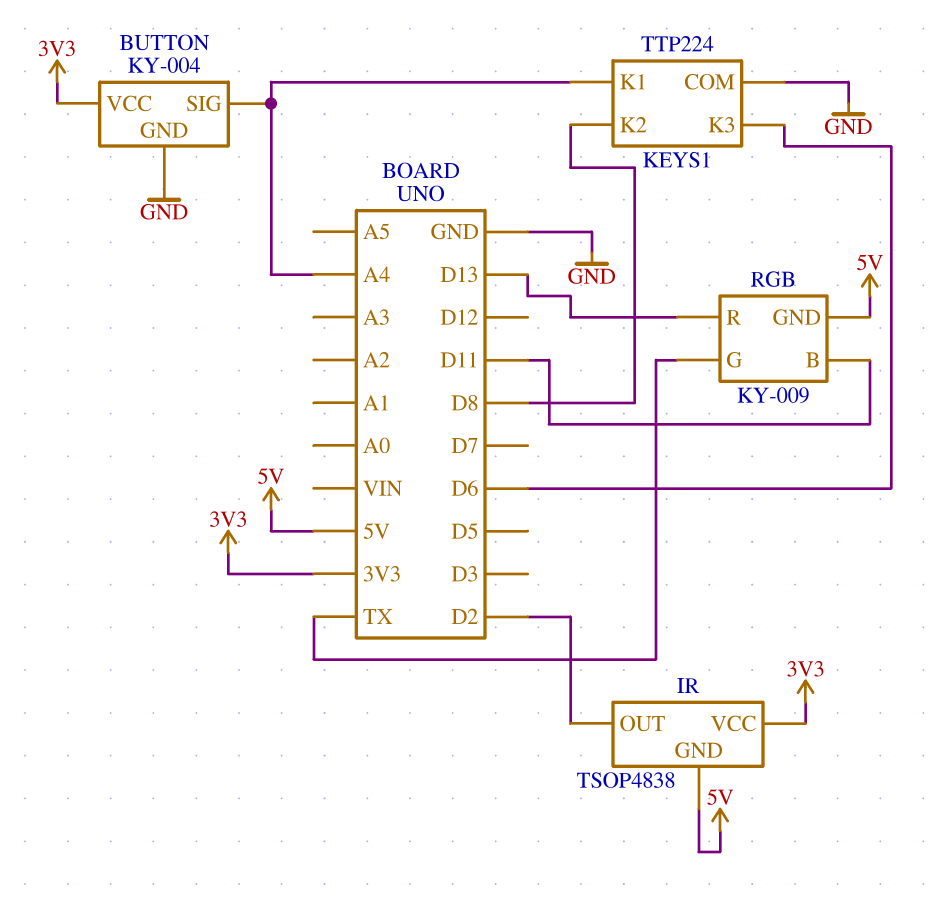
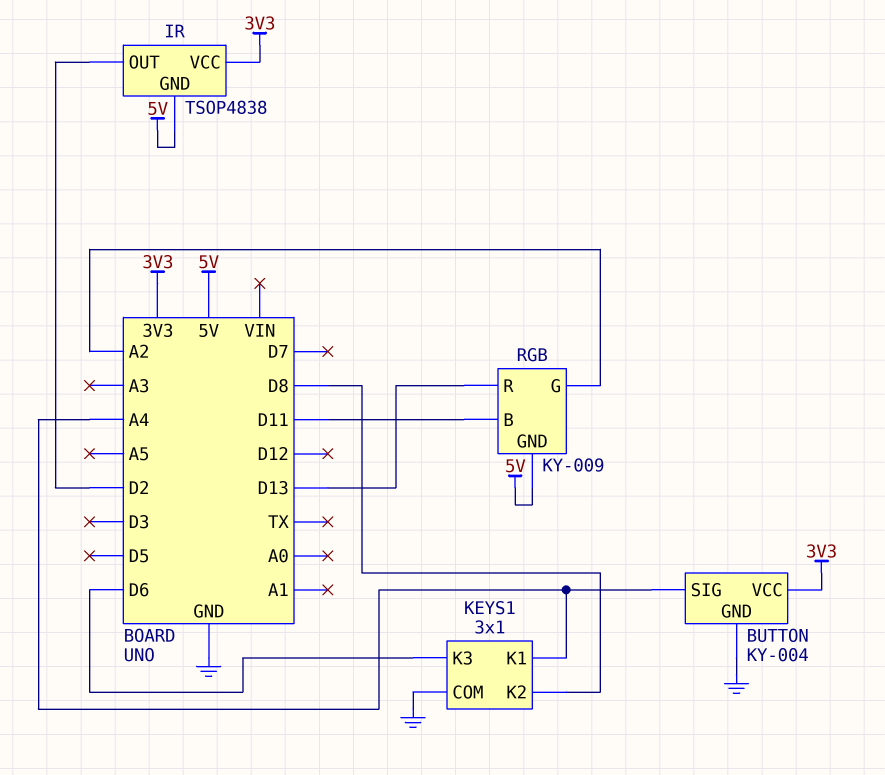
KEYS1: TTP224 -> 3x1
RGB pin G: TX -> A2

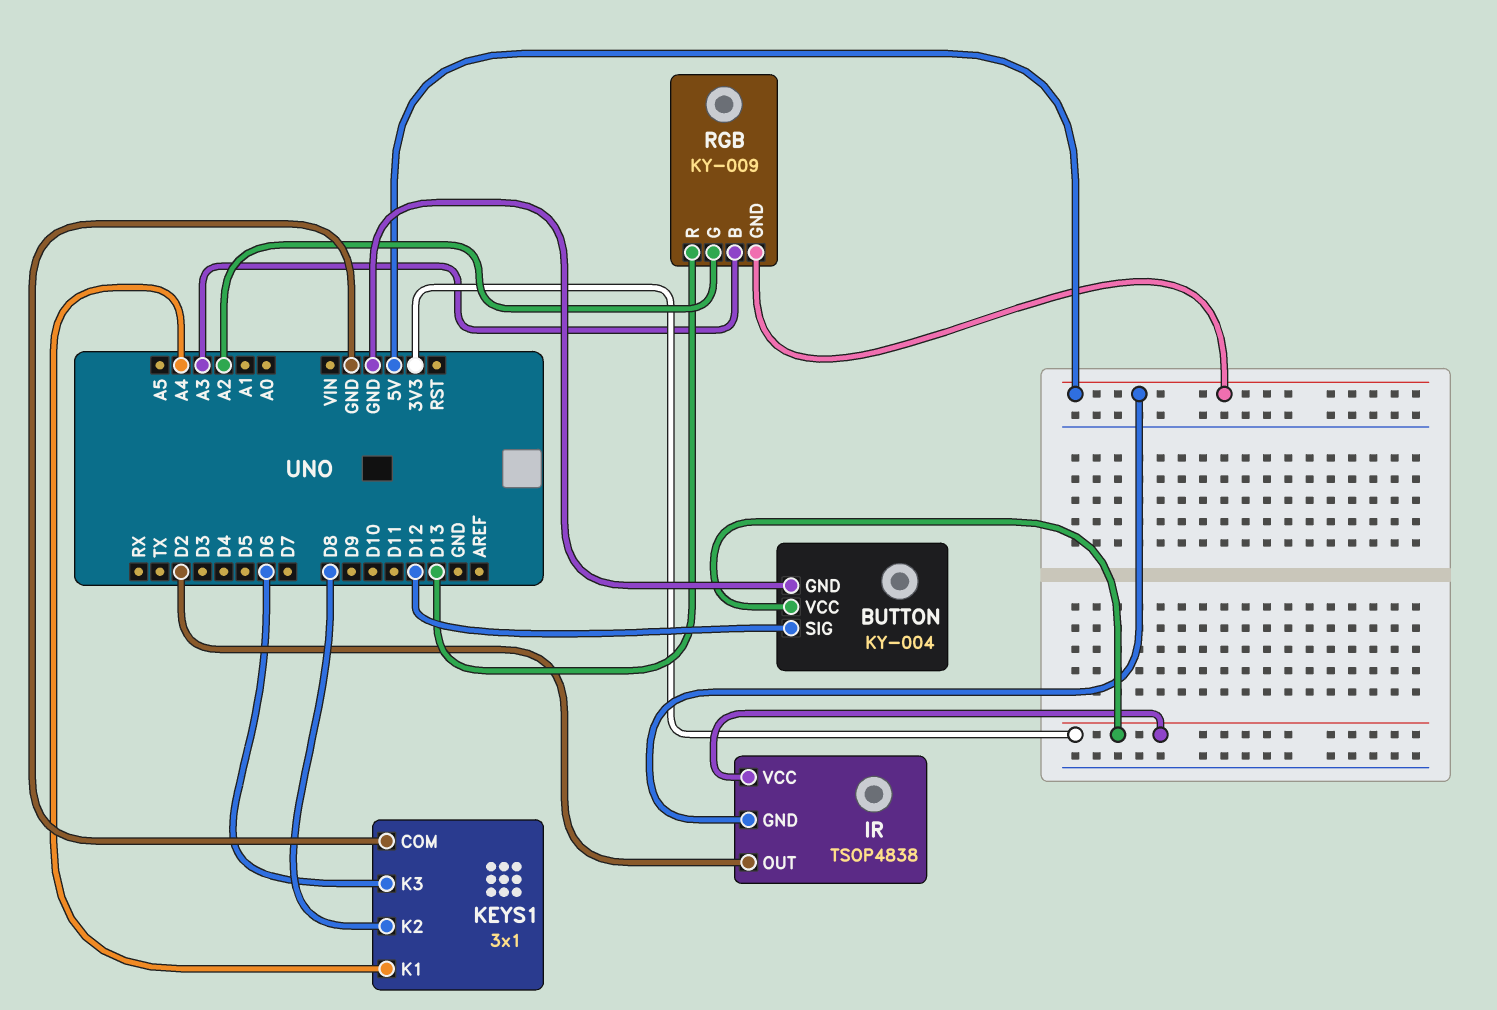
BUTTON pin SIG: A4 -> D12
RGB pin B: D11 -> A3

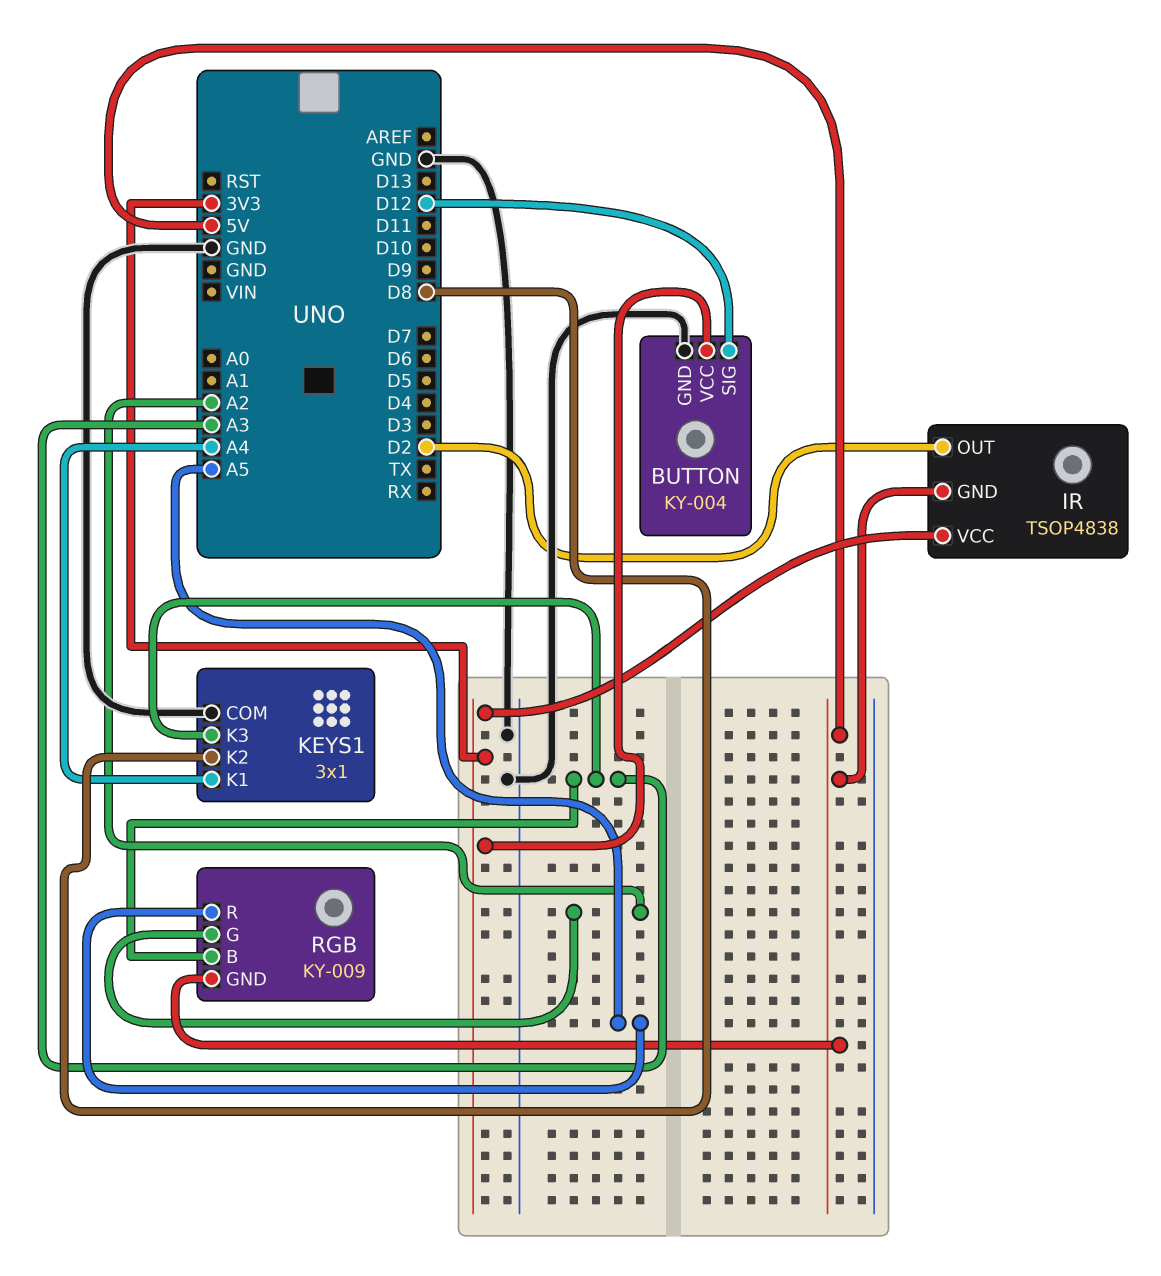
KEYS1 pin K3: D6 -> A3
RGB pin R: D13 -> A5

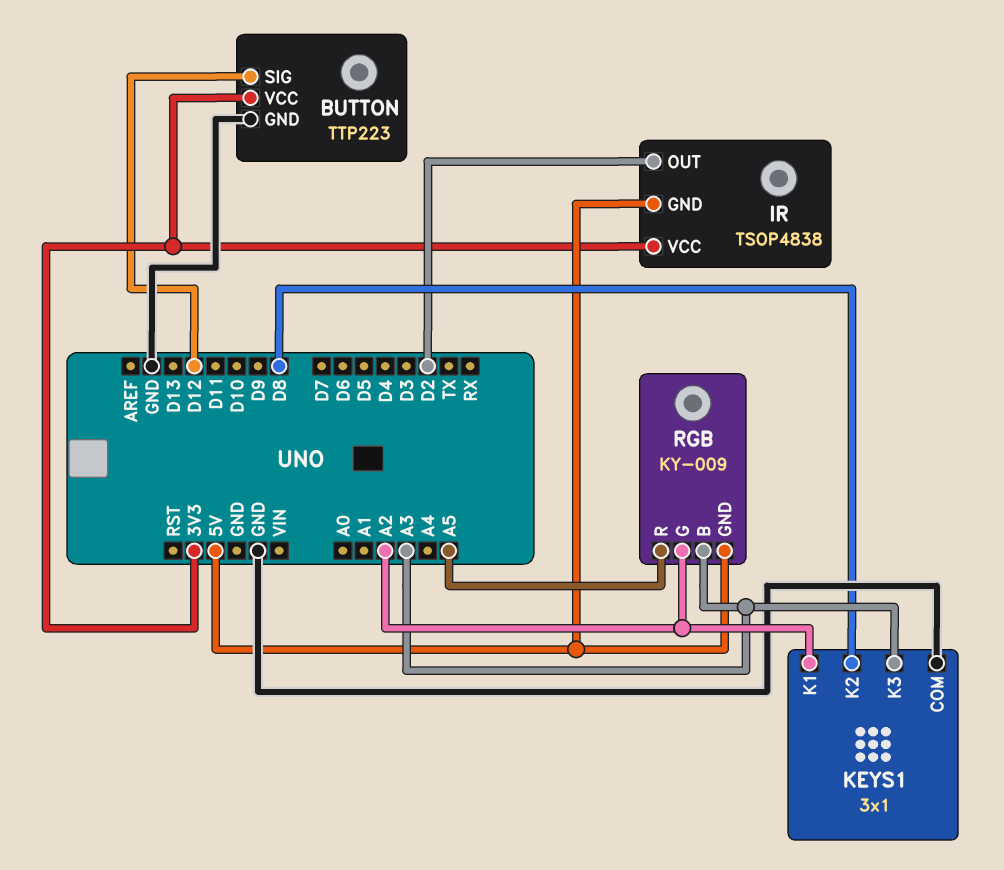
BUTTON: KY-004 -> TTP223
KEYS1 pin K1: A4 -> A2

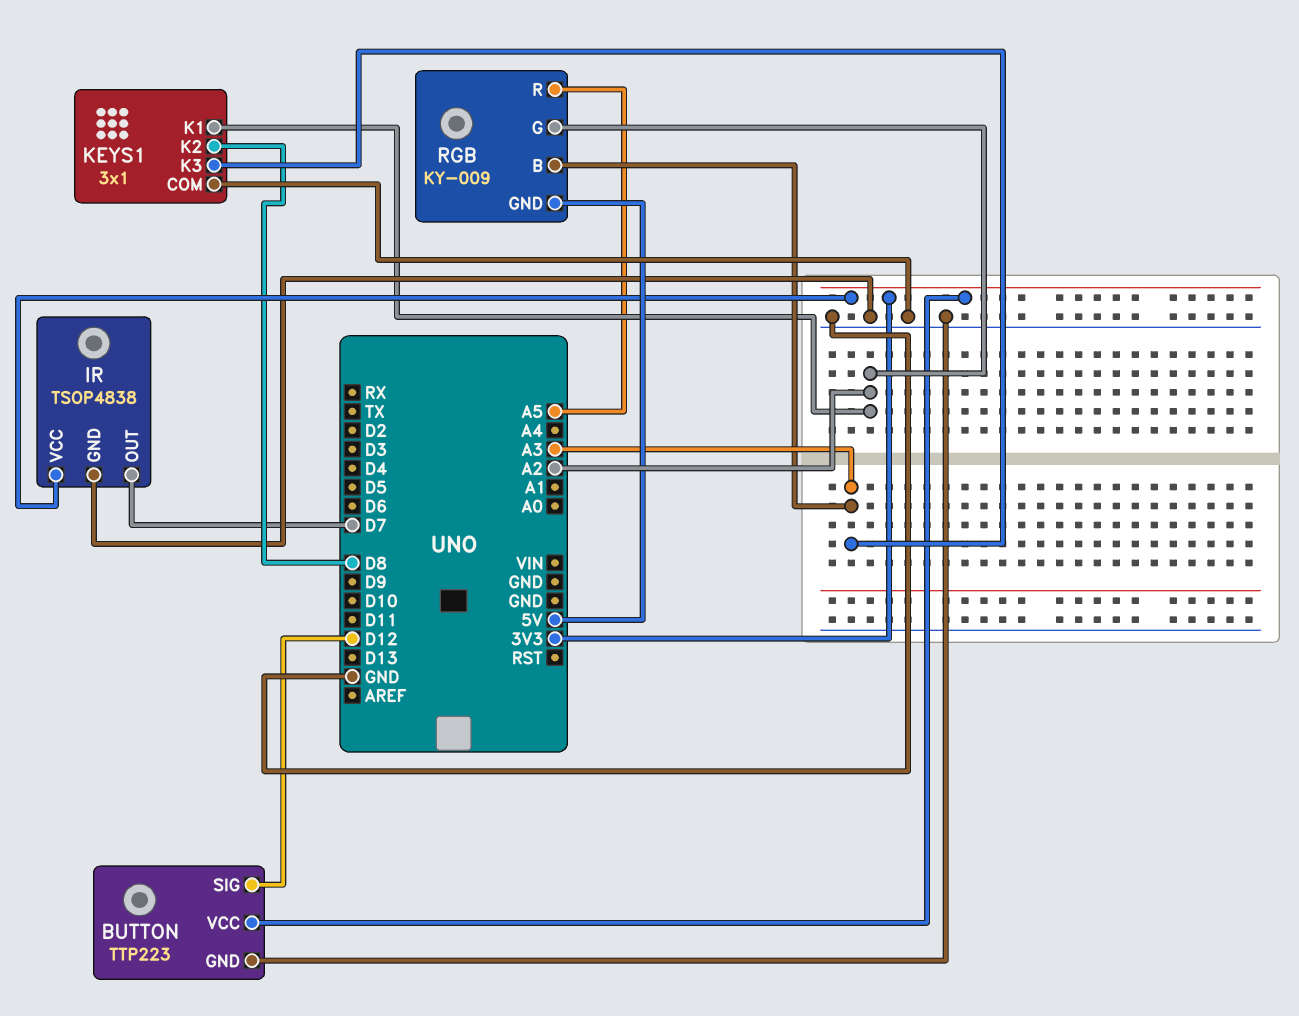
IR pin GND: 5V -> GND
IR pin OUT: D2 -> D7

